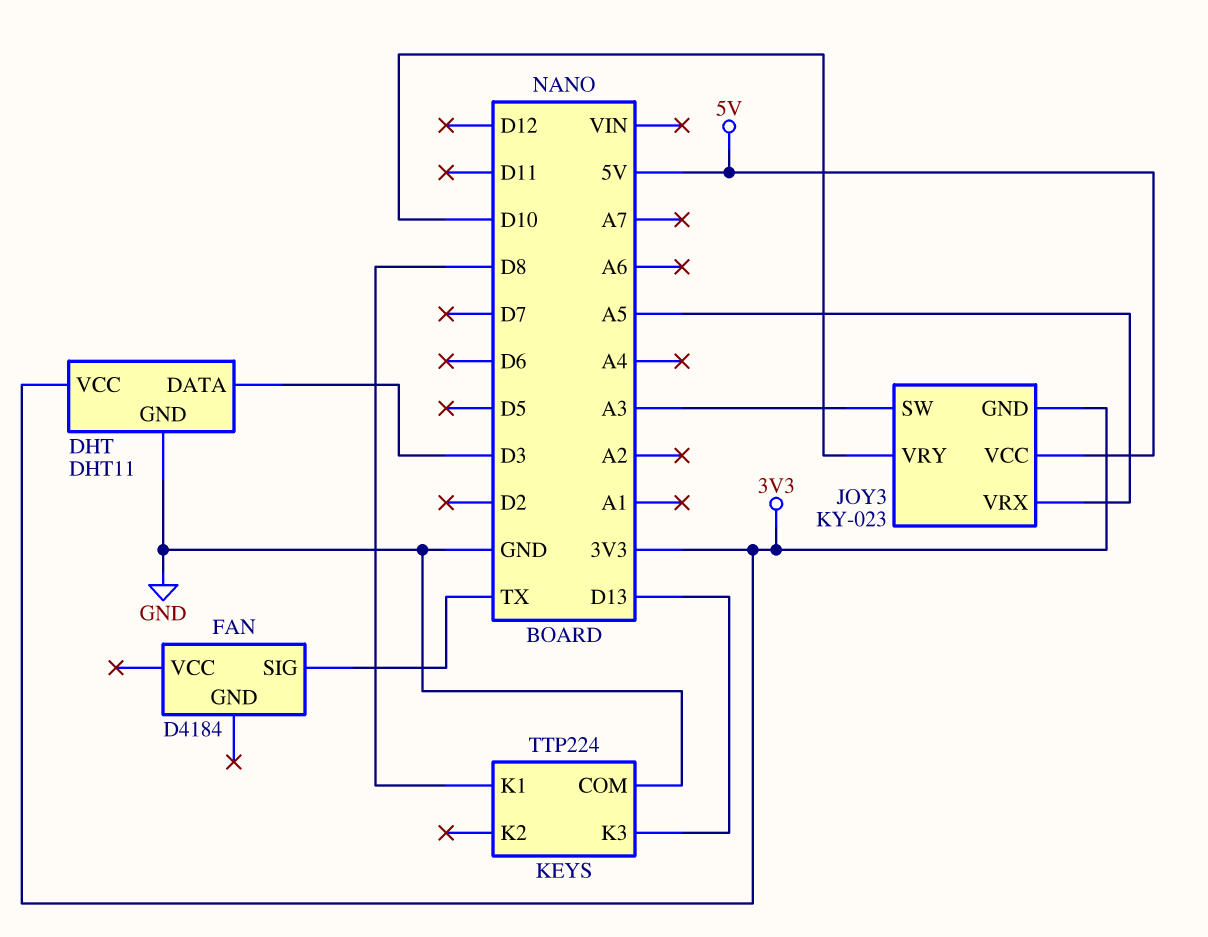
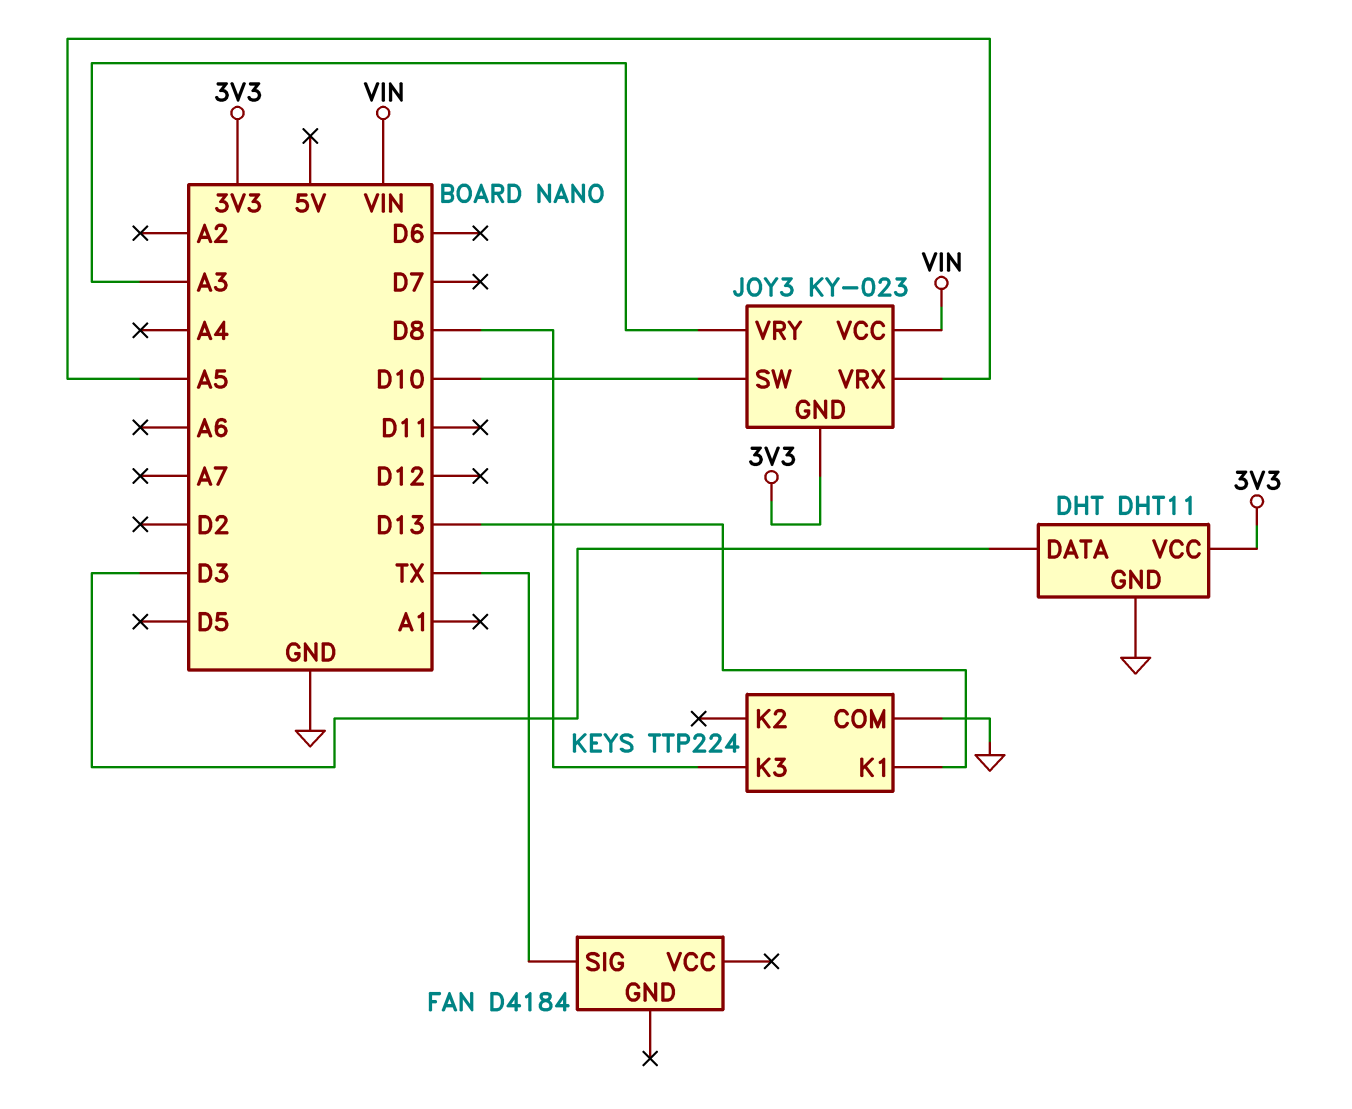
JOY3 pin SW: A3 -> D10
JOY3 pin VCC: 5V -> VIN
JOY3 pin VRY: D10 -> A3
KEYS pin K1: D8 -> D13
KEYS pin K3: D13 -> D8

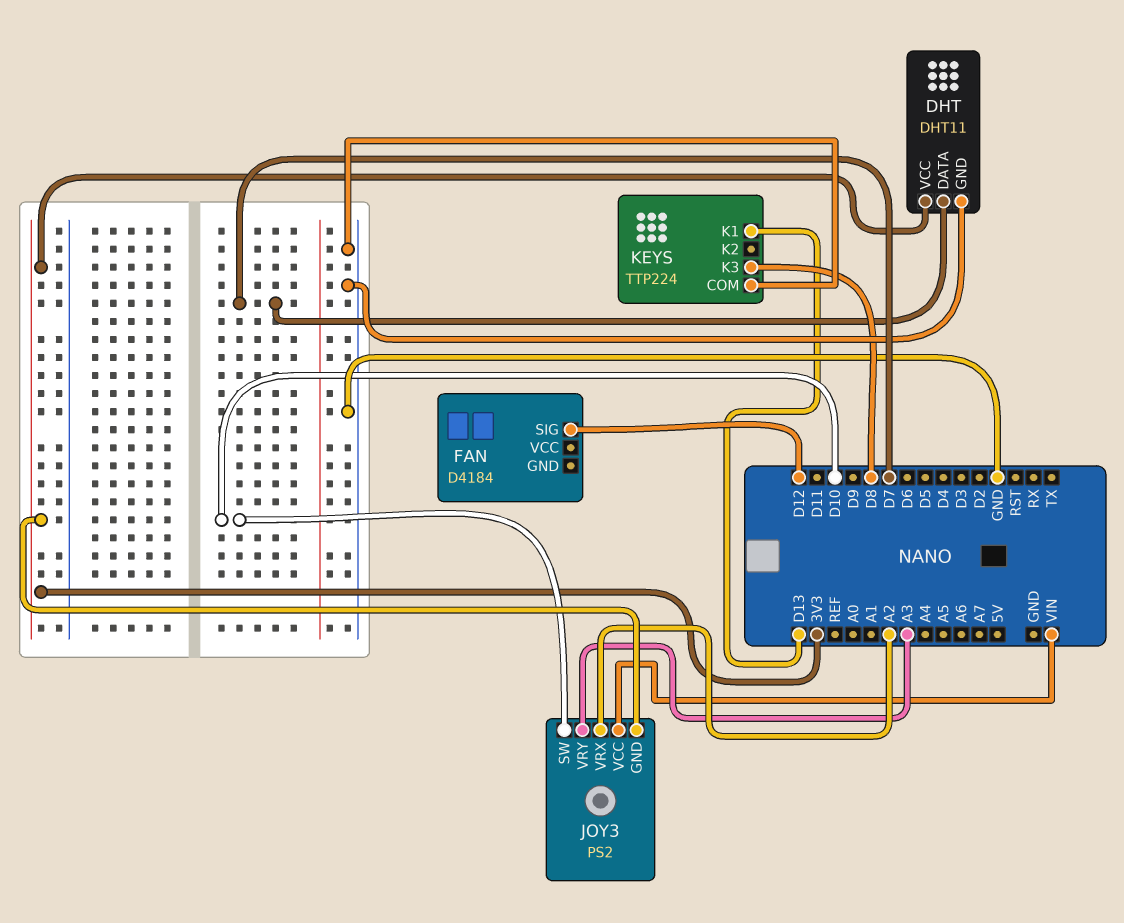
DHT pin DATA: D3 -> D7
FAN pin SIG: TX -> D12
JOY3: KY-023 -> PS2
JOY3 pin VRX: A5 -> A2

